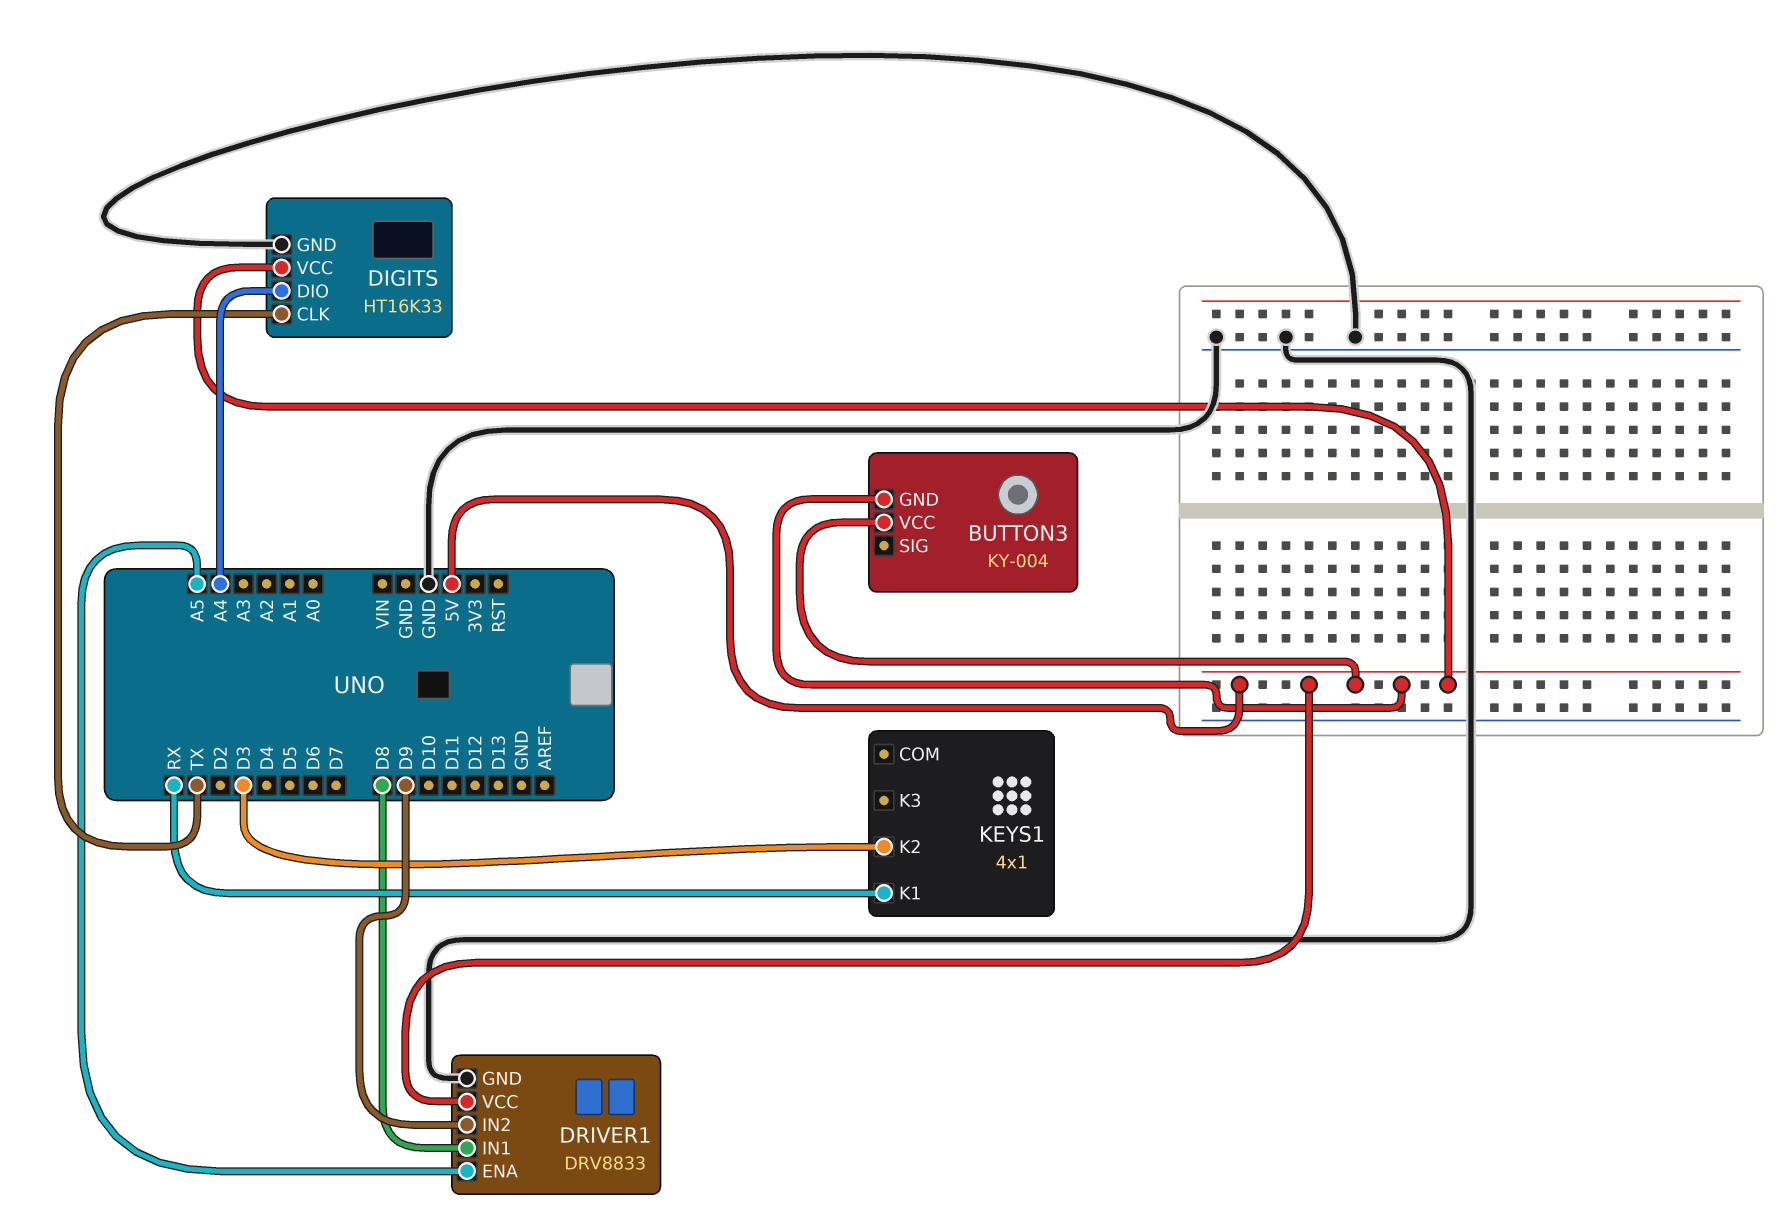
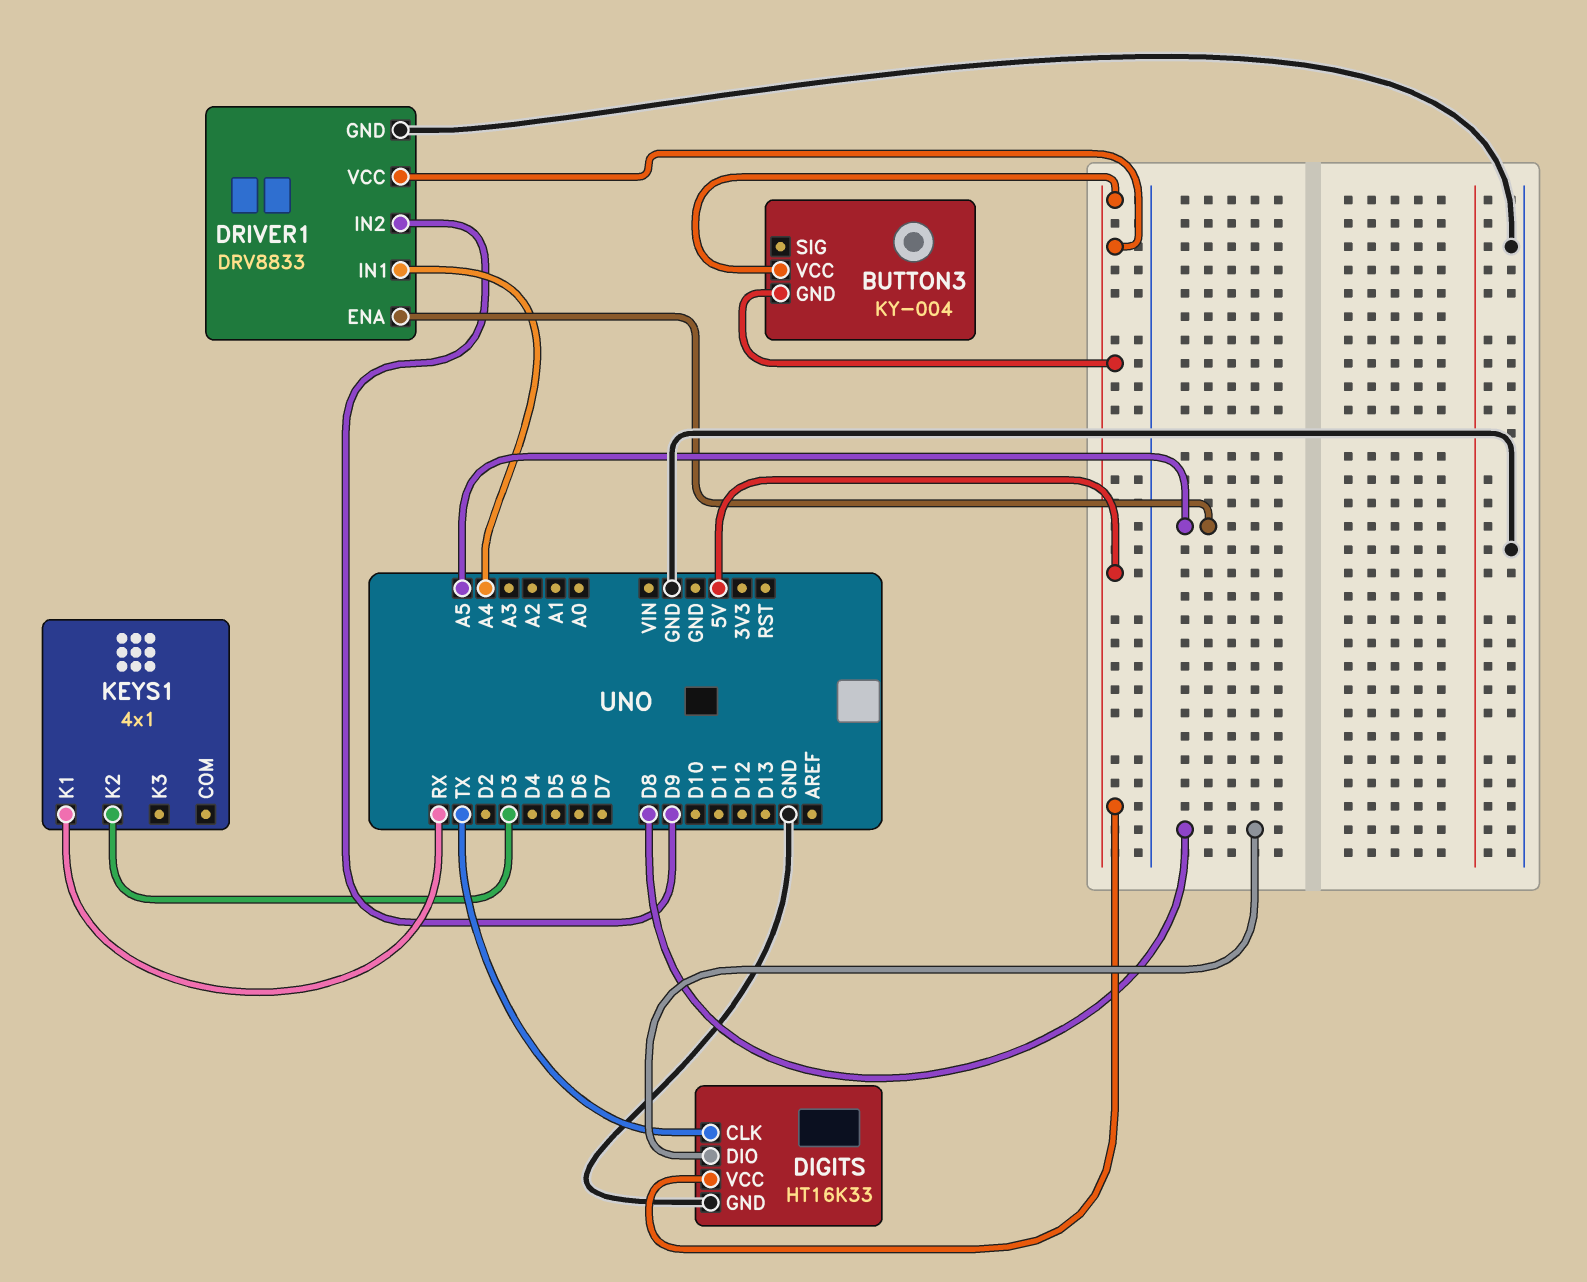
DIGITS pin DIO: A4 -> D8
DRIVER1 pin IN1: D8 -> A4

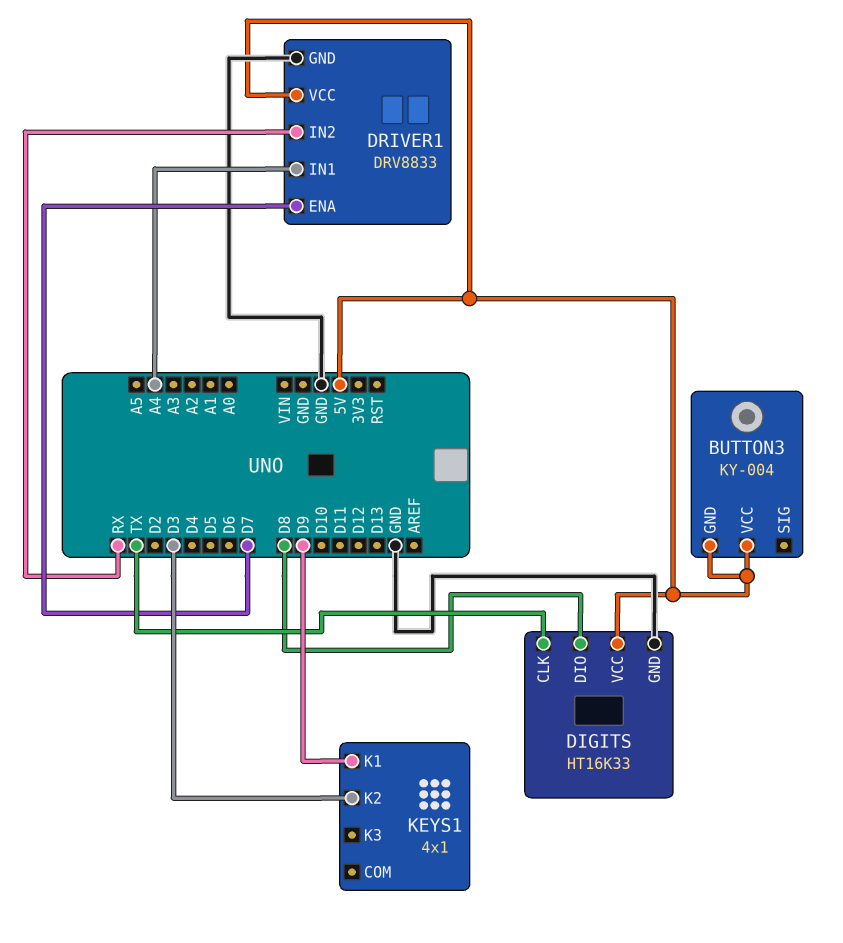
DRIVER1 pin ENA: A5 -> D7
DRIVER1 pin IN2: D9 -> RX
KEYS1 pin K1: RX -> D9

